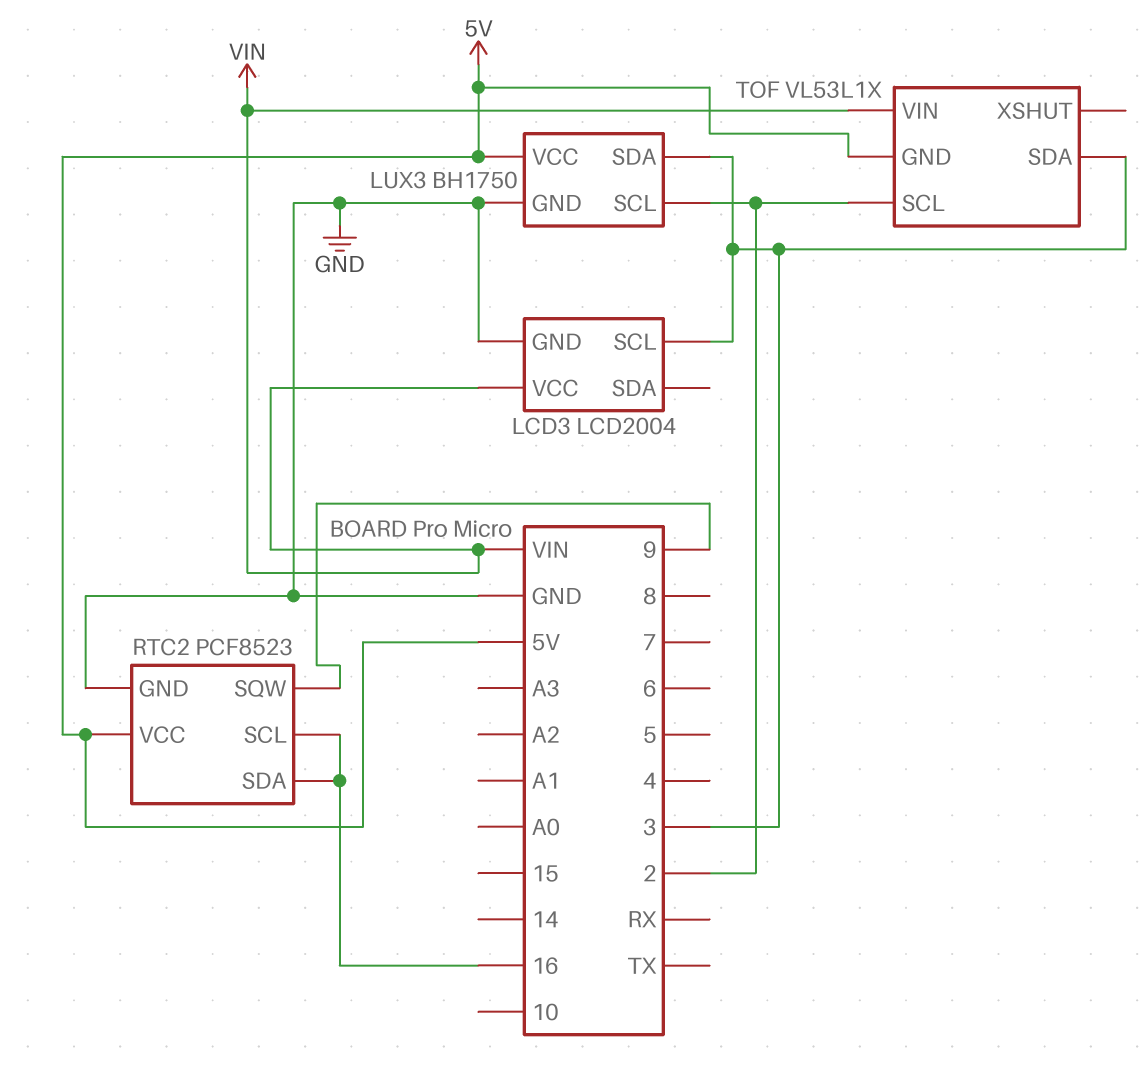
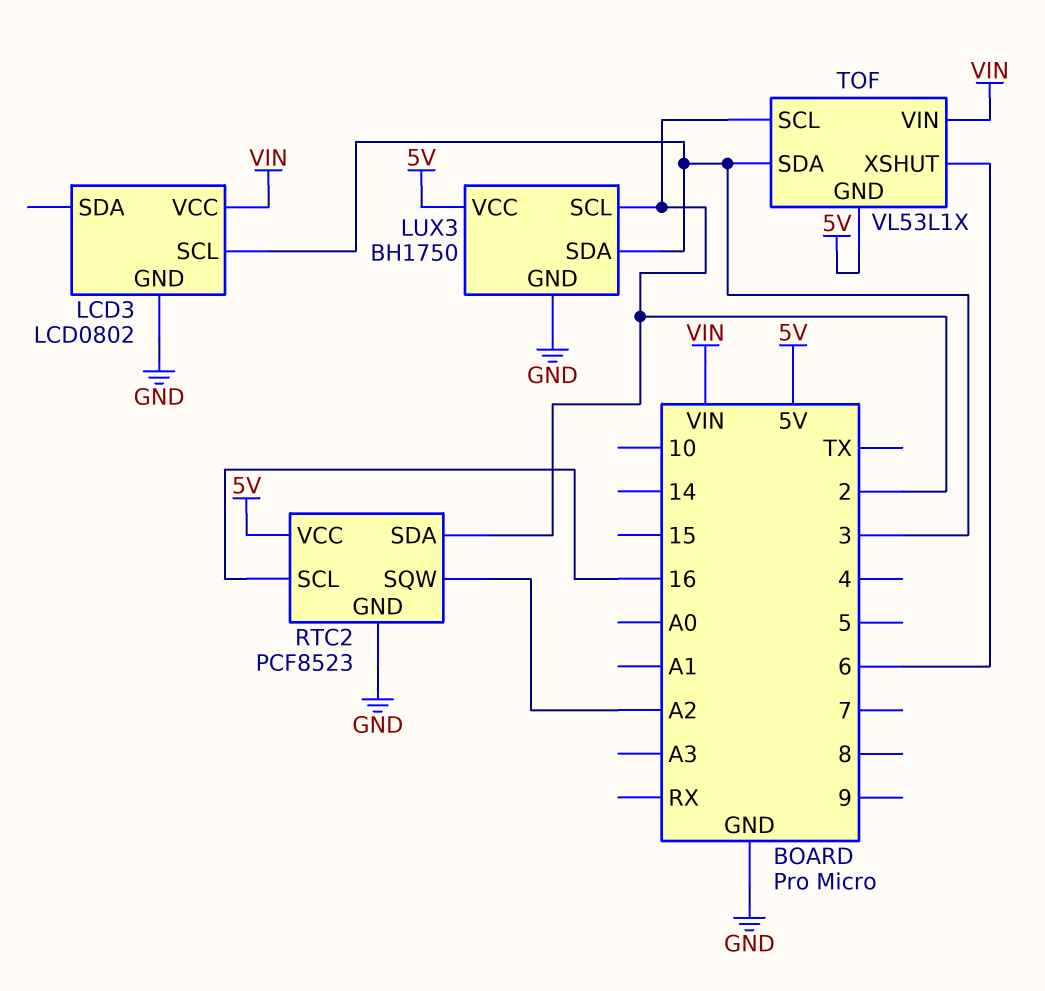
LCD3: LCD2004 -> LCD0802
RTC2 pin SDA: 16 -> 2
RTC2 pin SQW: 9 -> A2
TOF pin XSHUT: none -> 6

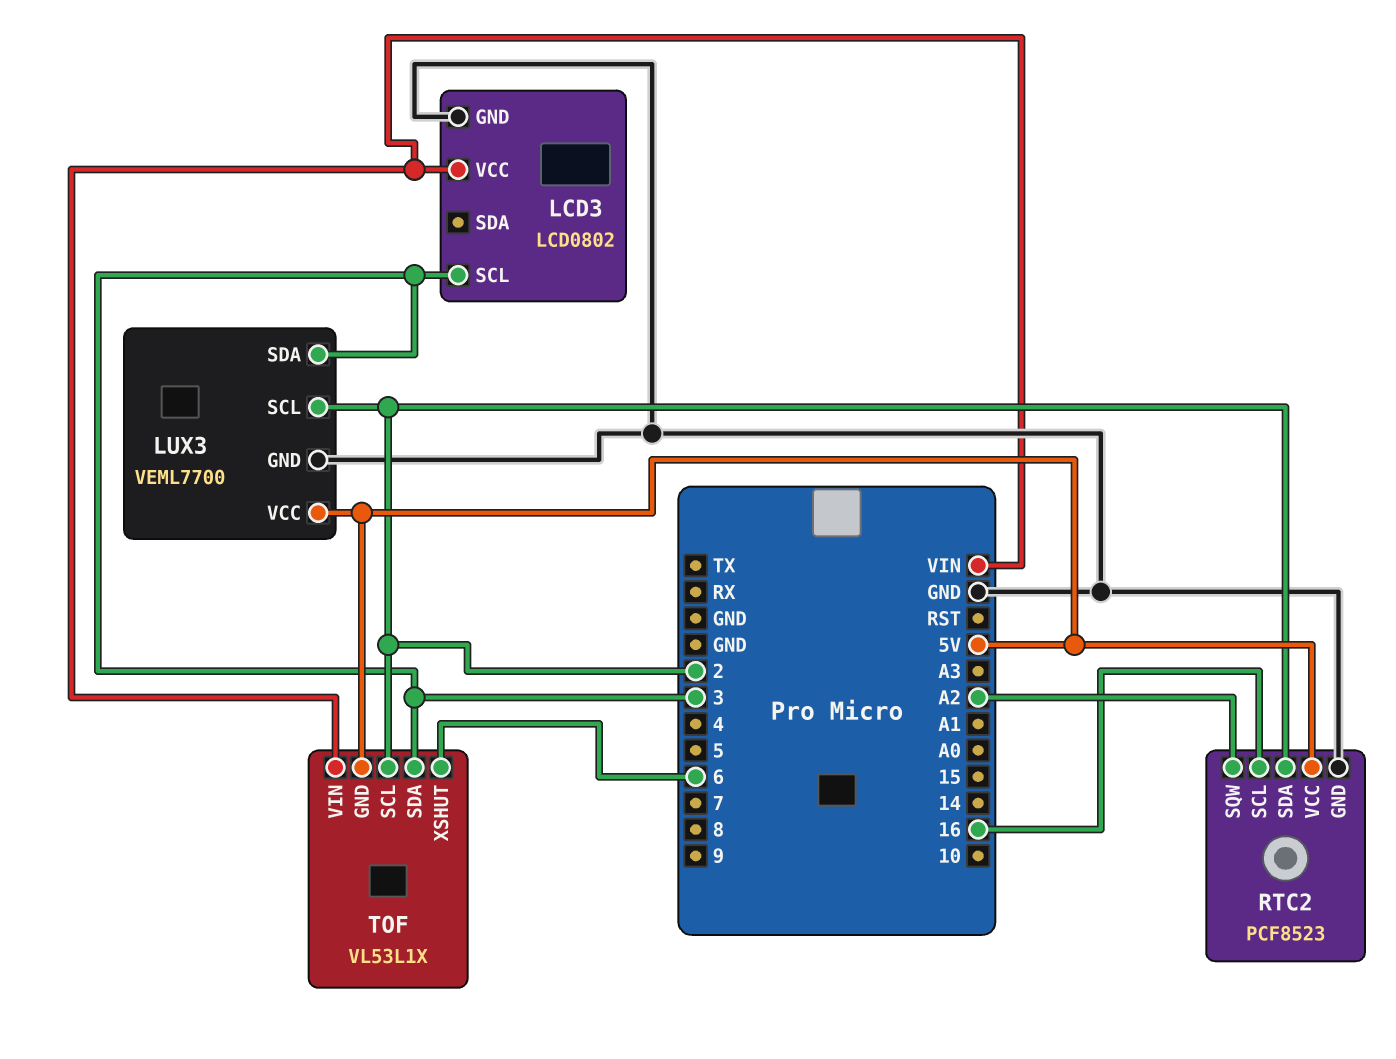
LUX3: BH1750 -> VEML7700

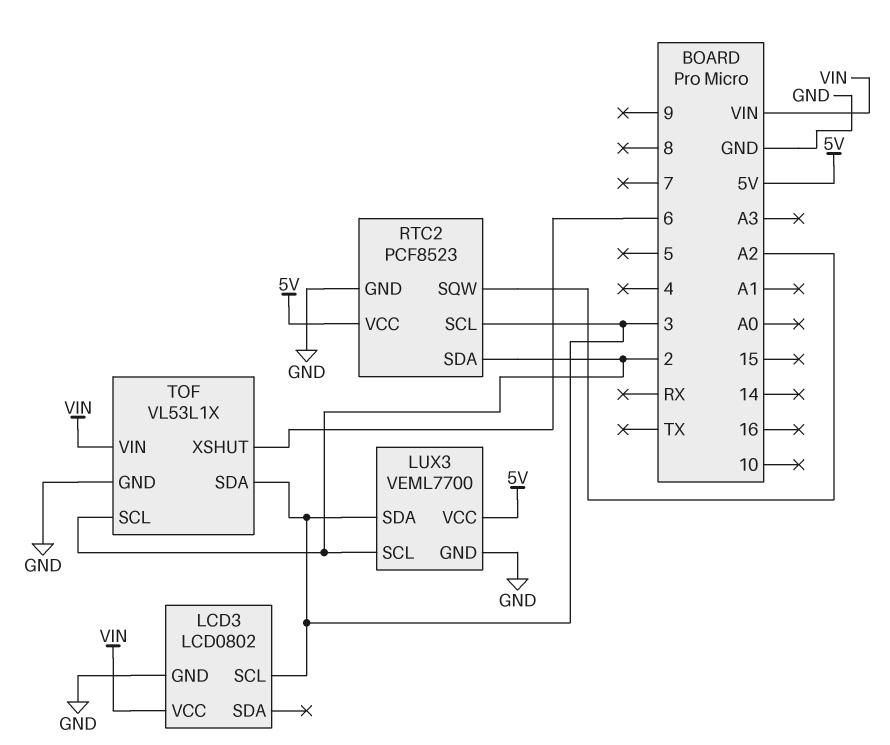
RTC2 pin SCL: 16 -> 3
TOF pin GND: 5V -> GND

